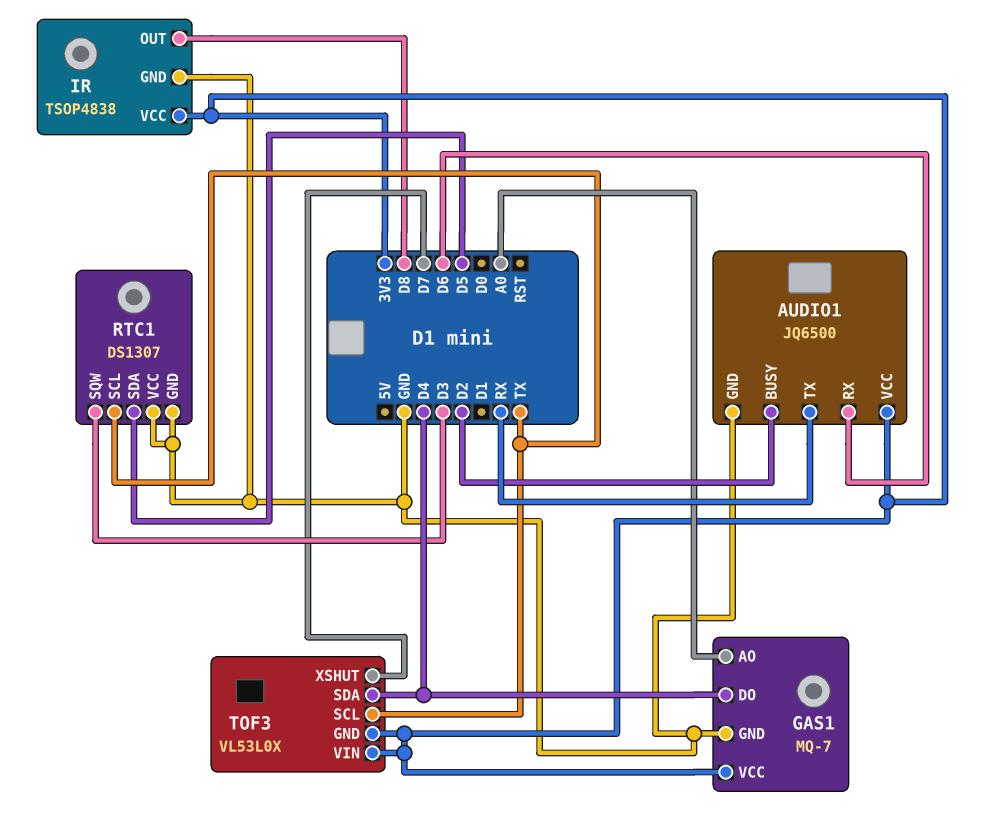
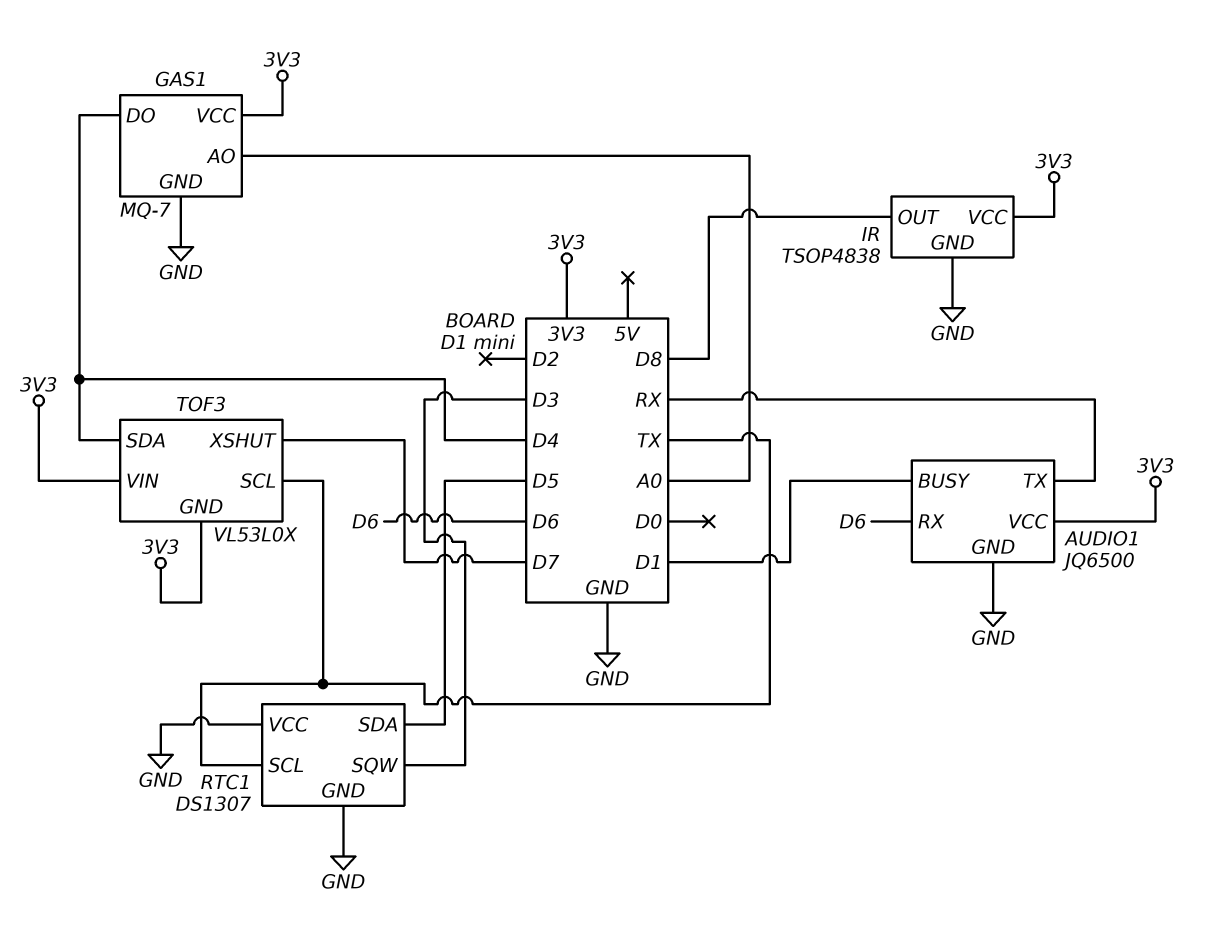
AUDIO1 pin BUSY: D2 -> D1

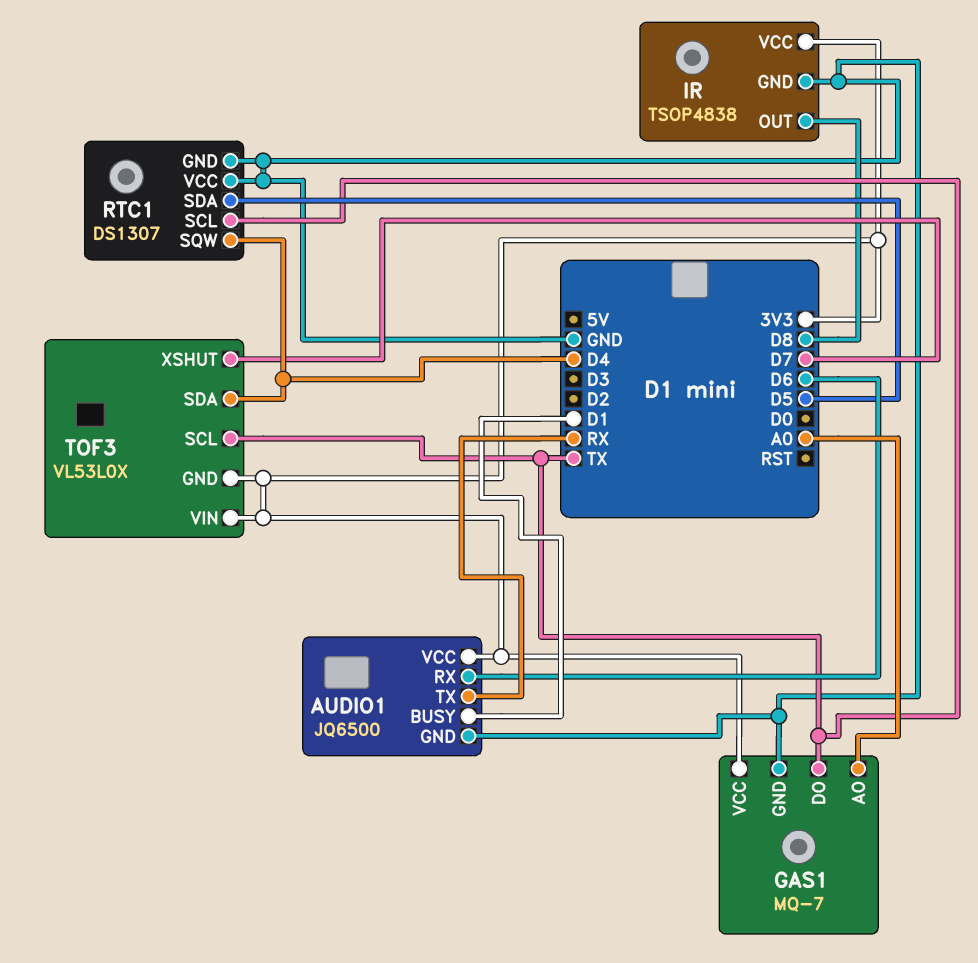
GAS1 pin DO: D4 -> TX
RTC1 pin SQW: D3 -> D4

